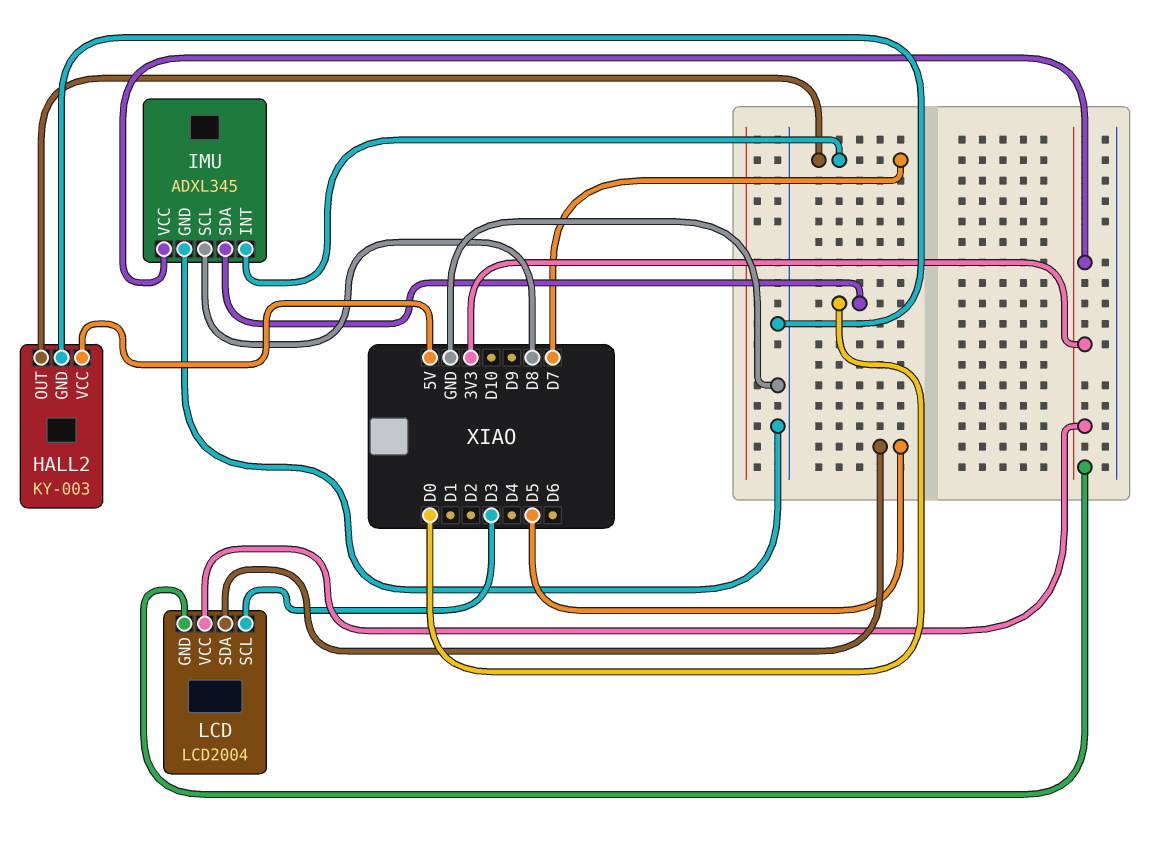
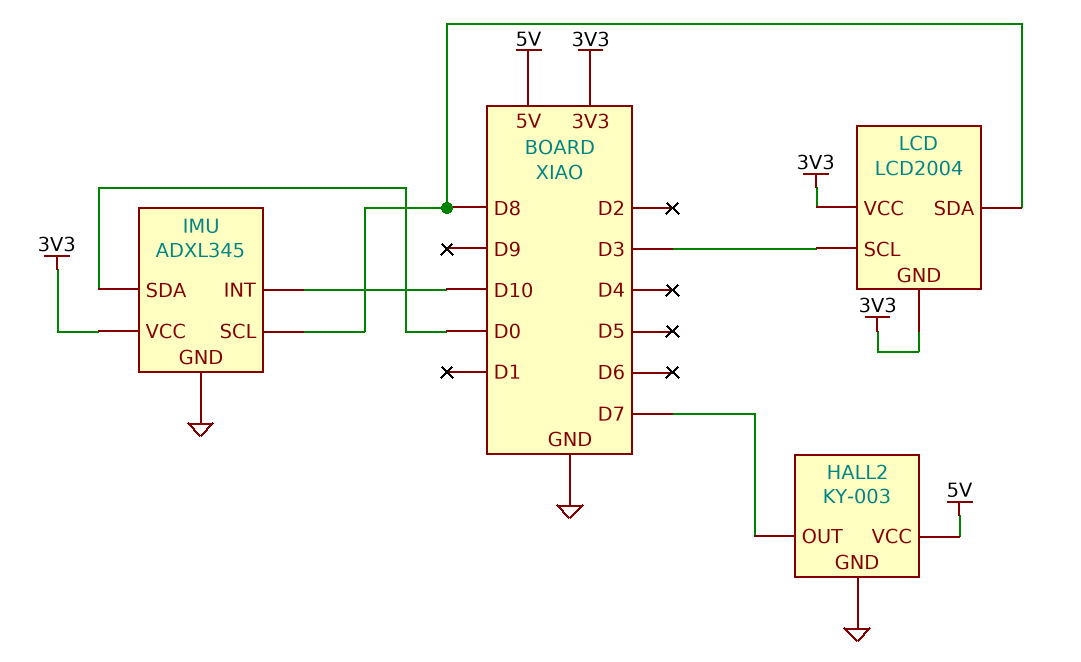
IMU pin INT: D7 -> D10
LCD pin SDA: D5 -> D8

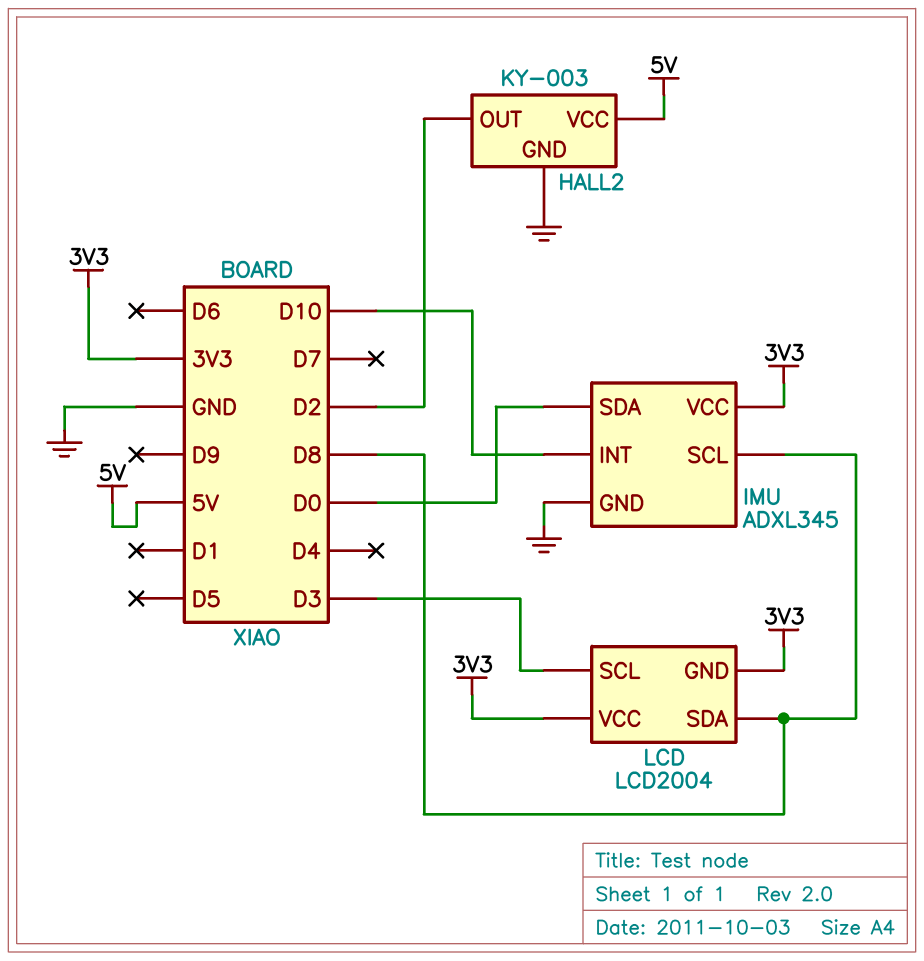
HALL2 pin OUT: D7 -> D2

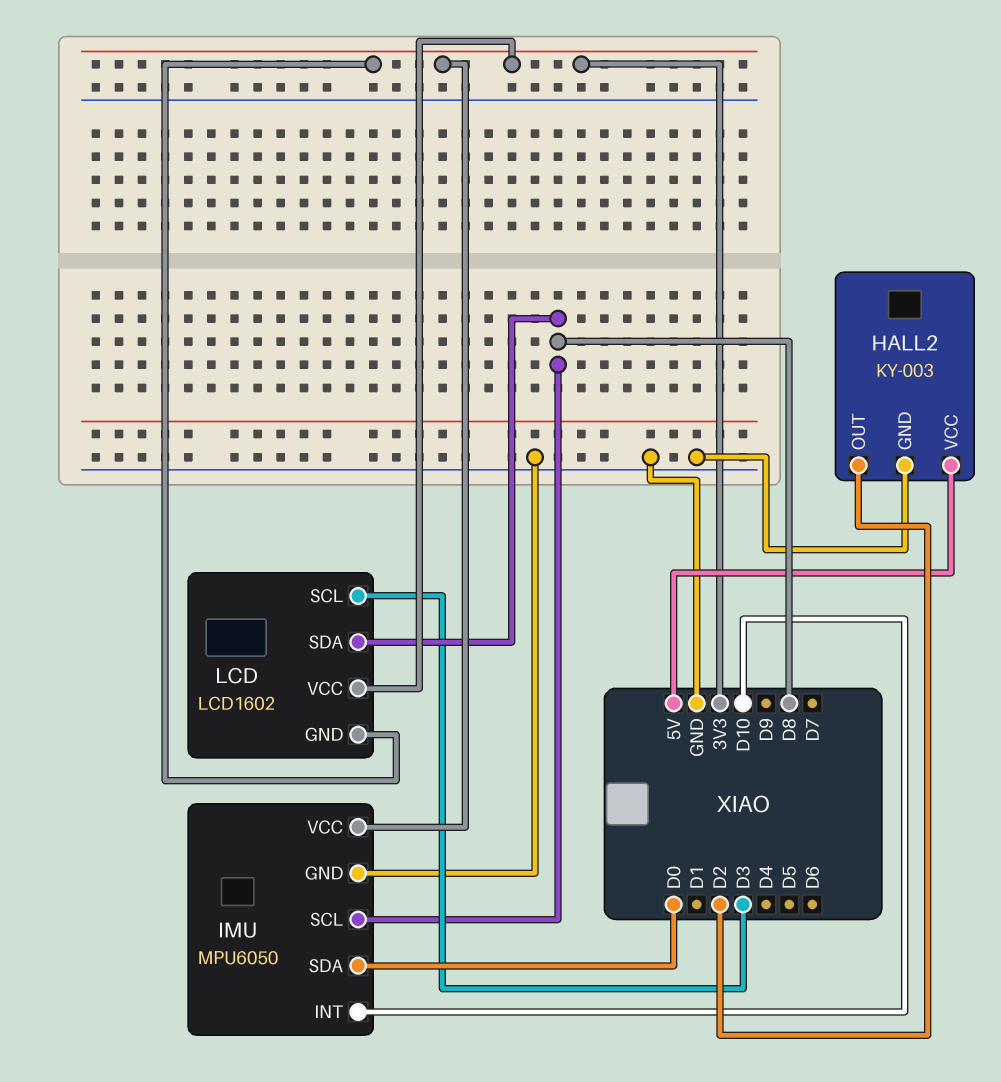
IMU: ADXL345 -> MPU6050
LCD: LCD2004 -> LCD1602

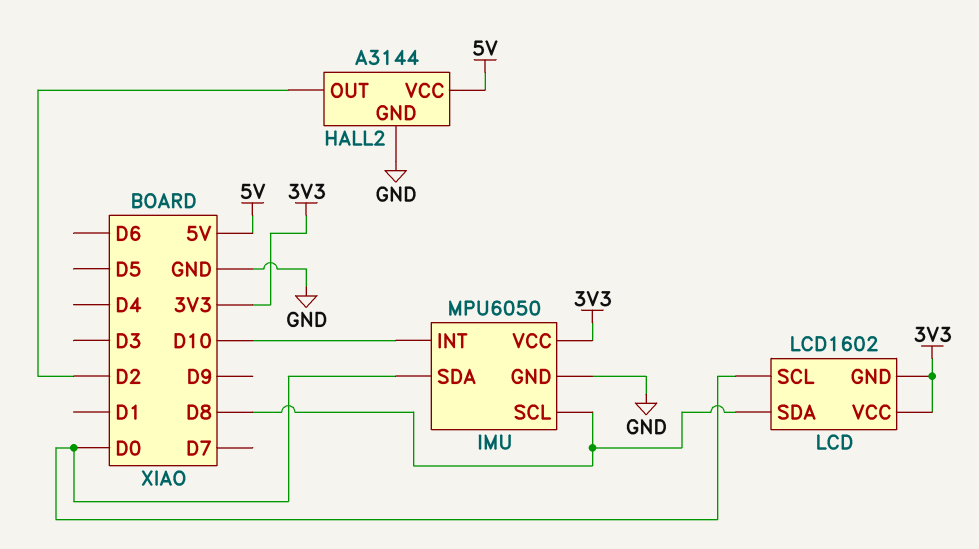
HALL2: KY-003 -> A3144
LCD pin SCL: D3 -> D0

